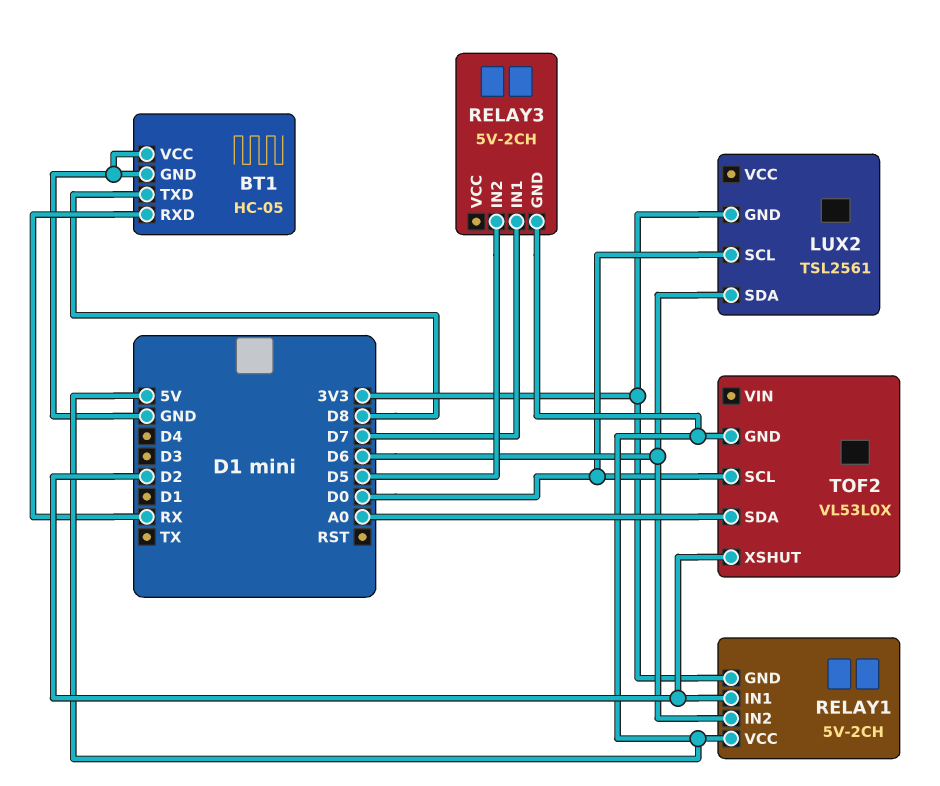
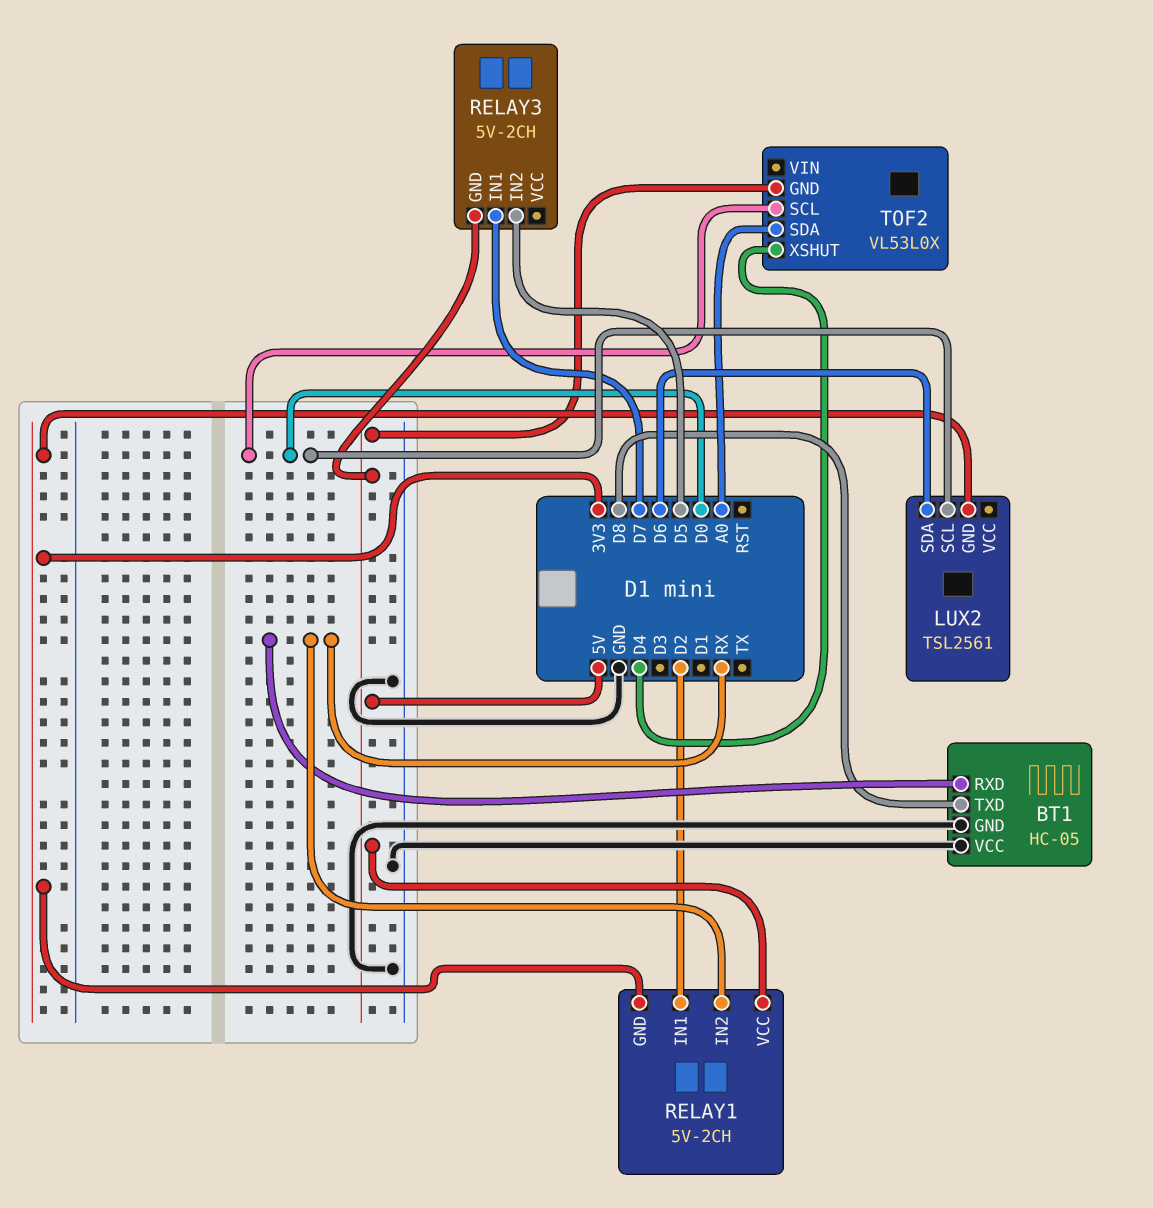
RELAY1 pin IN2: D6 -> RX
TOF2 pin XSHUT: D2 -> D4

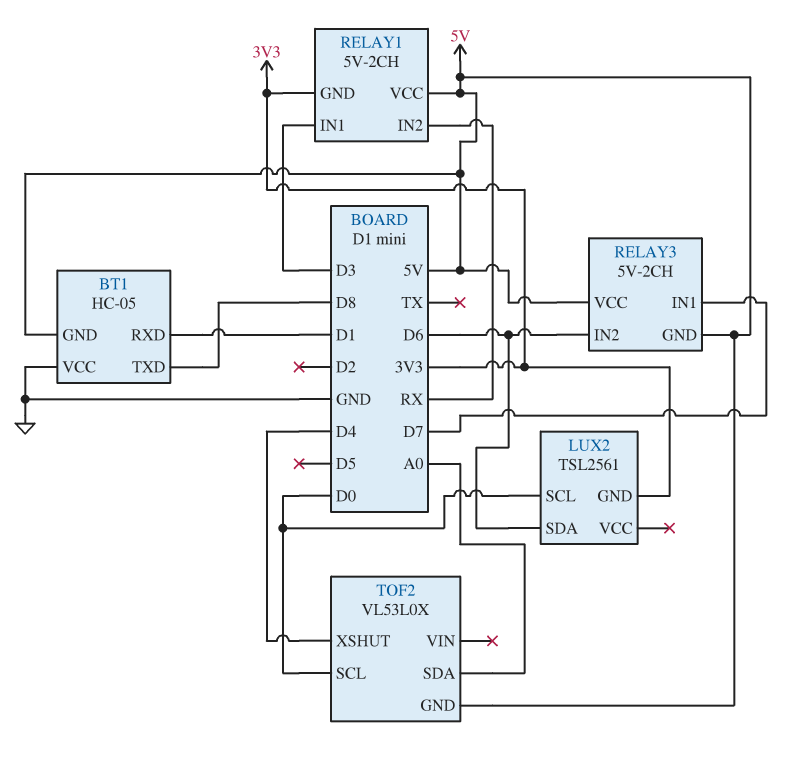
BT1 pin GND: GND -> 5V
BT1 pin RXD: RX -> D1
RELAY1 pin IN1: D2 -> D3
RELAY3 pin IN2: D5 -> D6
RELAY3 pin VCC: none -> 5V

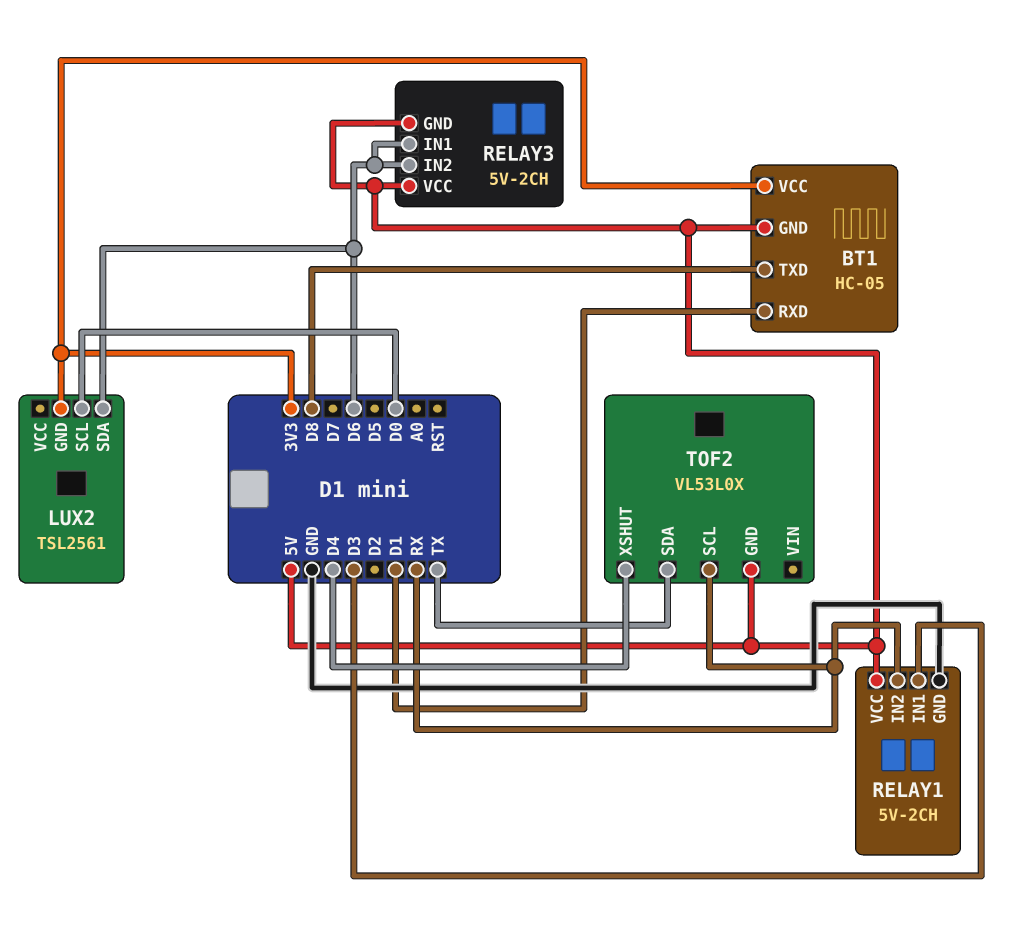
BT1 pin VCC: GND -> 3V3
RELAY1 pin GND: 3V3 -> GND
RELAY3 pin IN1: D7 -> D6
TOF2 pin SCL: D0 -> RX
TOF2 pin SDA: A0 -> TX

